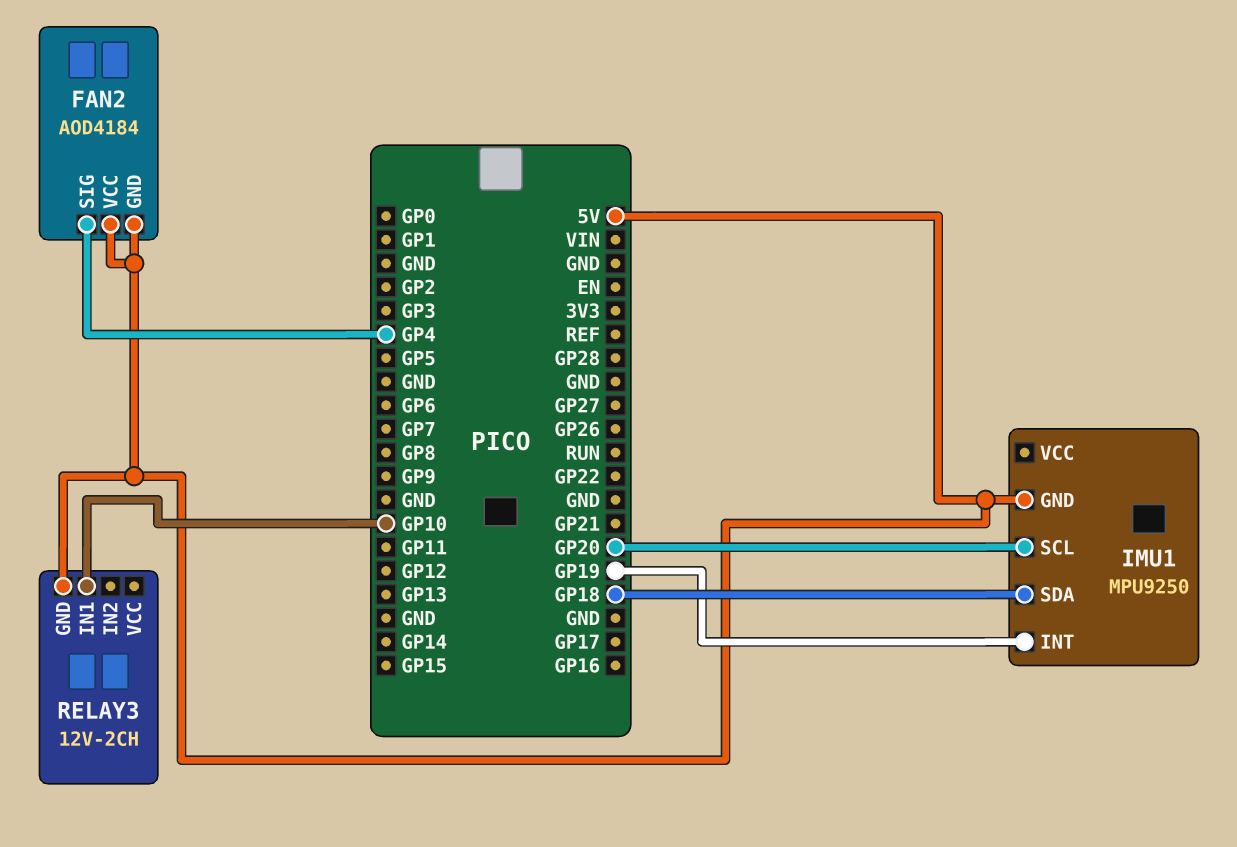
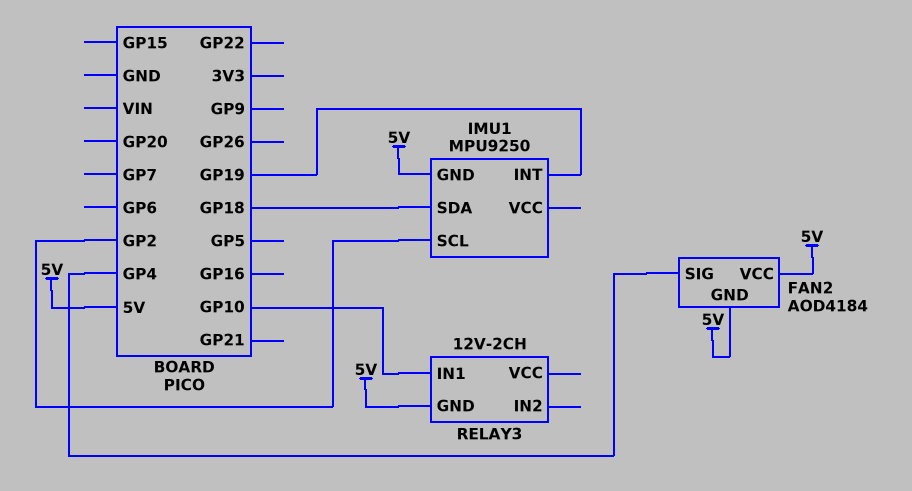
IMU1 pin SCL: GP20 -> GP2

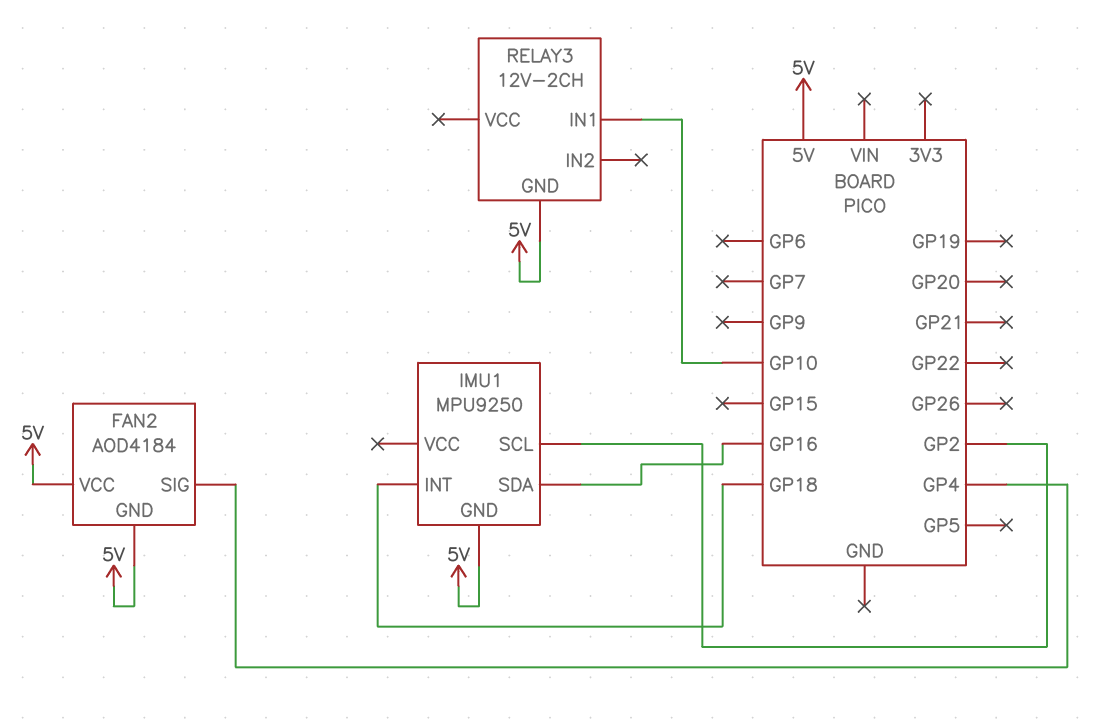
IMU1 pin INT: GP19 -> GP18
IMU1 pin SDA: GP18 -> GP16

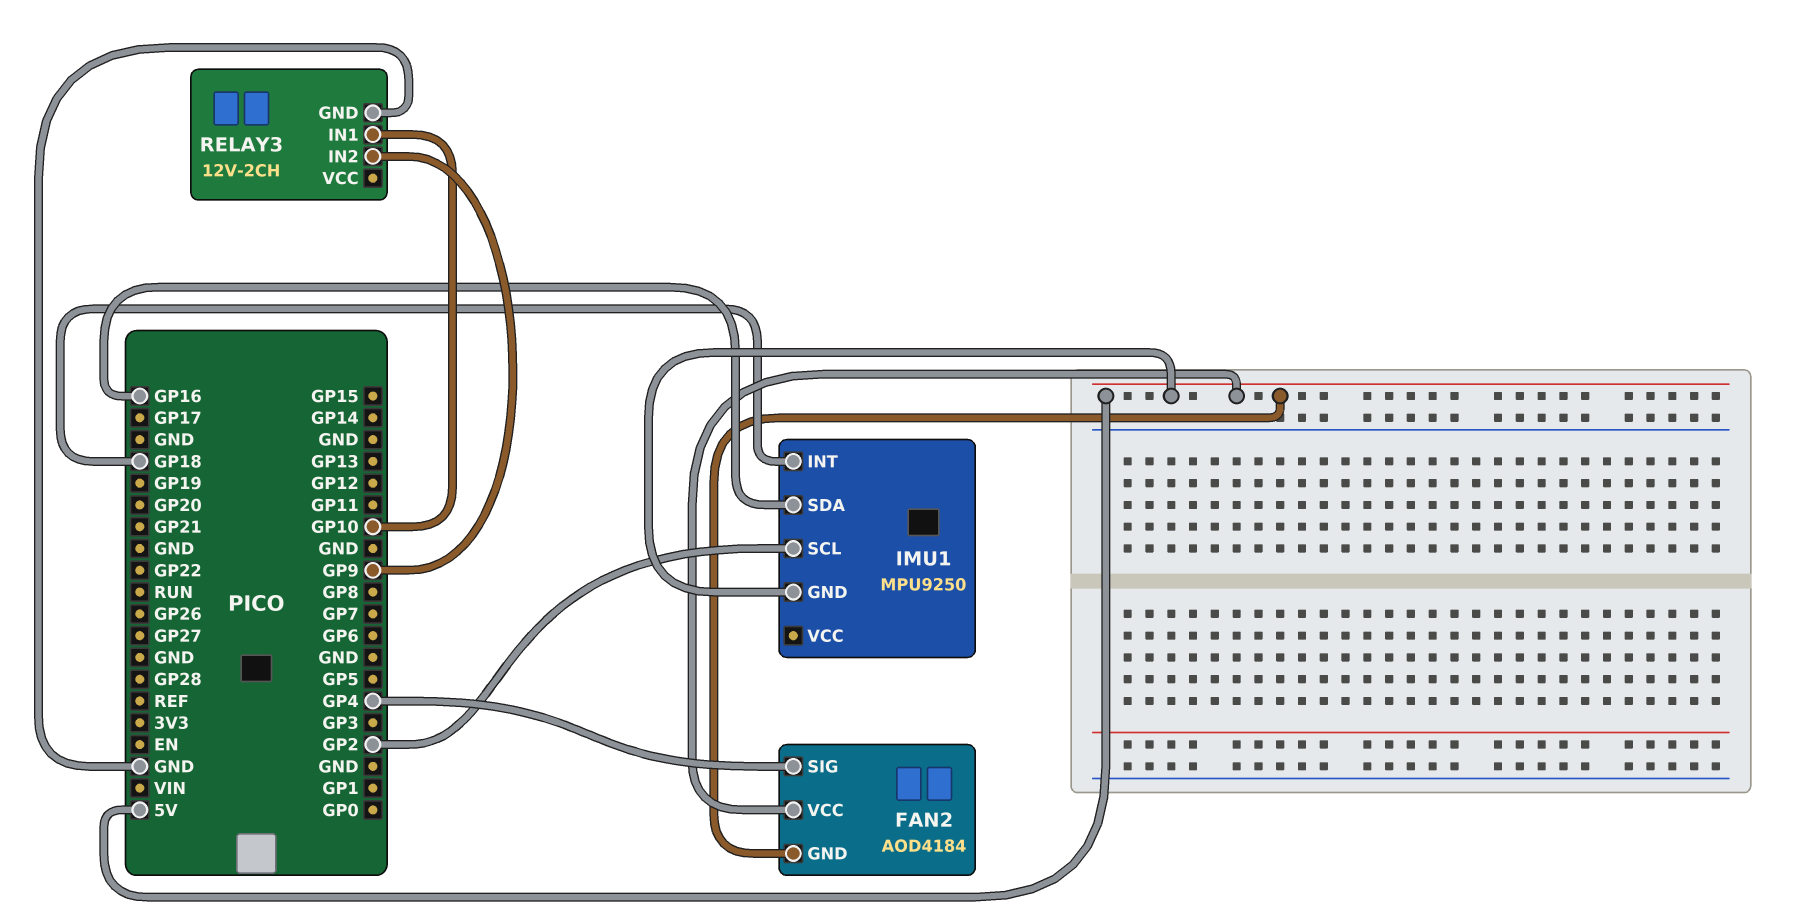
RELAY3 pin GND: 5V -> GND
RELAY3 pin IN2: none -> GP9

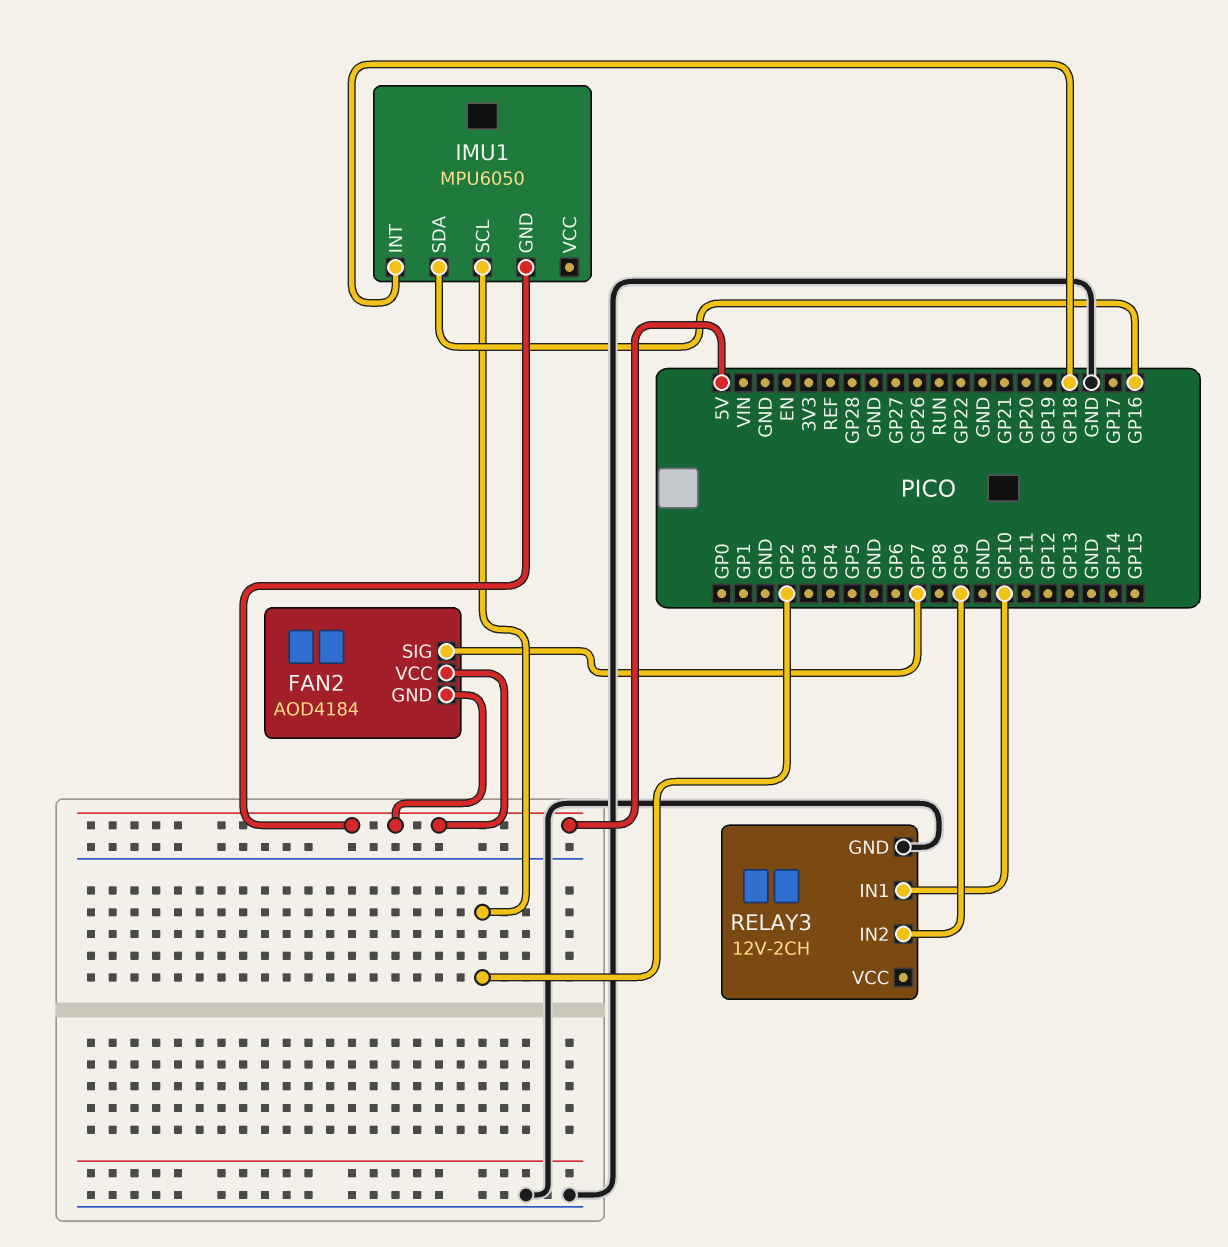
FAN2 pin SIG: GP4 -> GP7
IMU1: MPU9250 -> MPU6050

